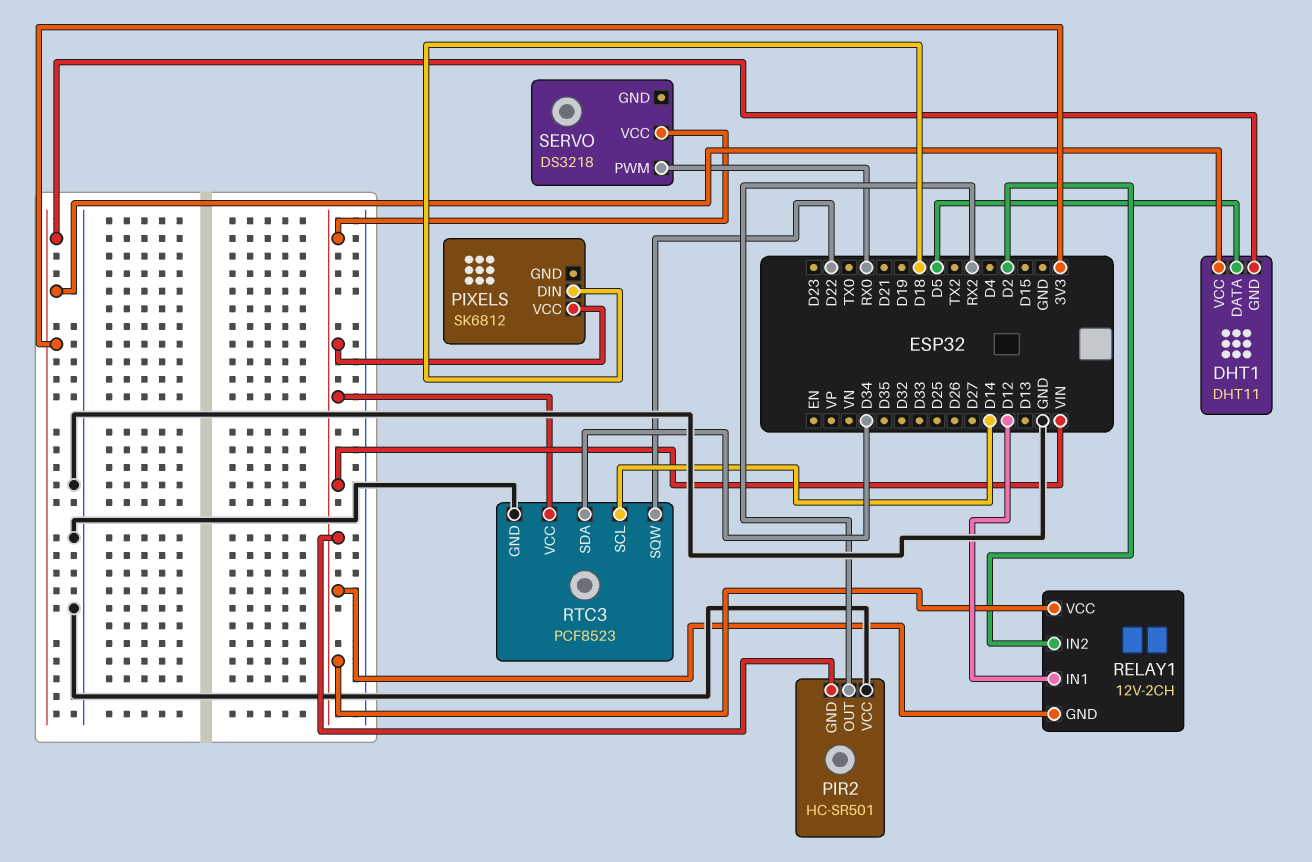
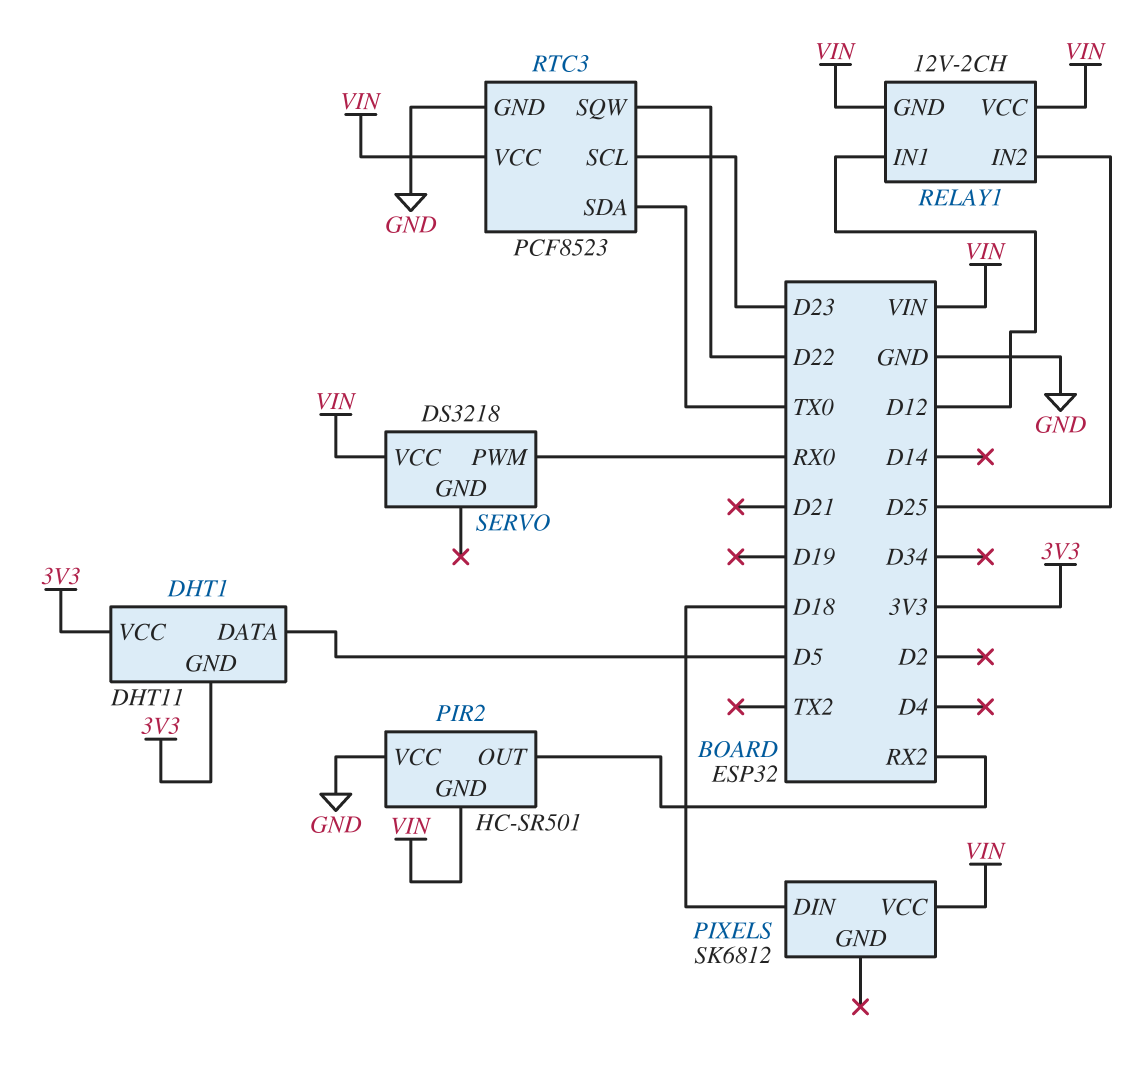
RELAY1 pin IN2: D2 -> D25
RTC3 pin SCL: D14 -> D23
RTC3 pin SDA: D34 -> TX0

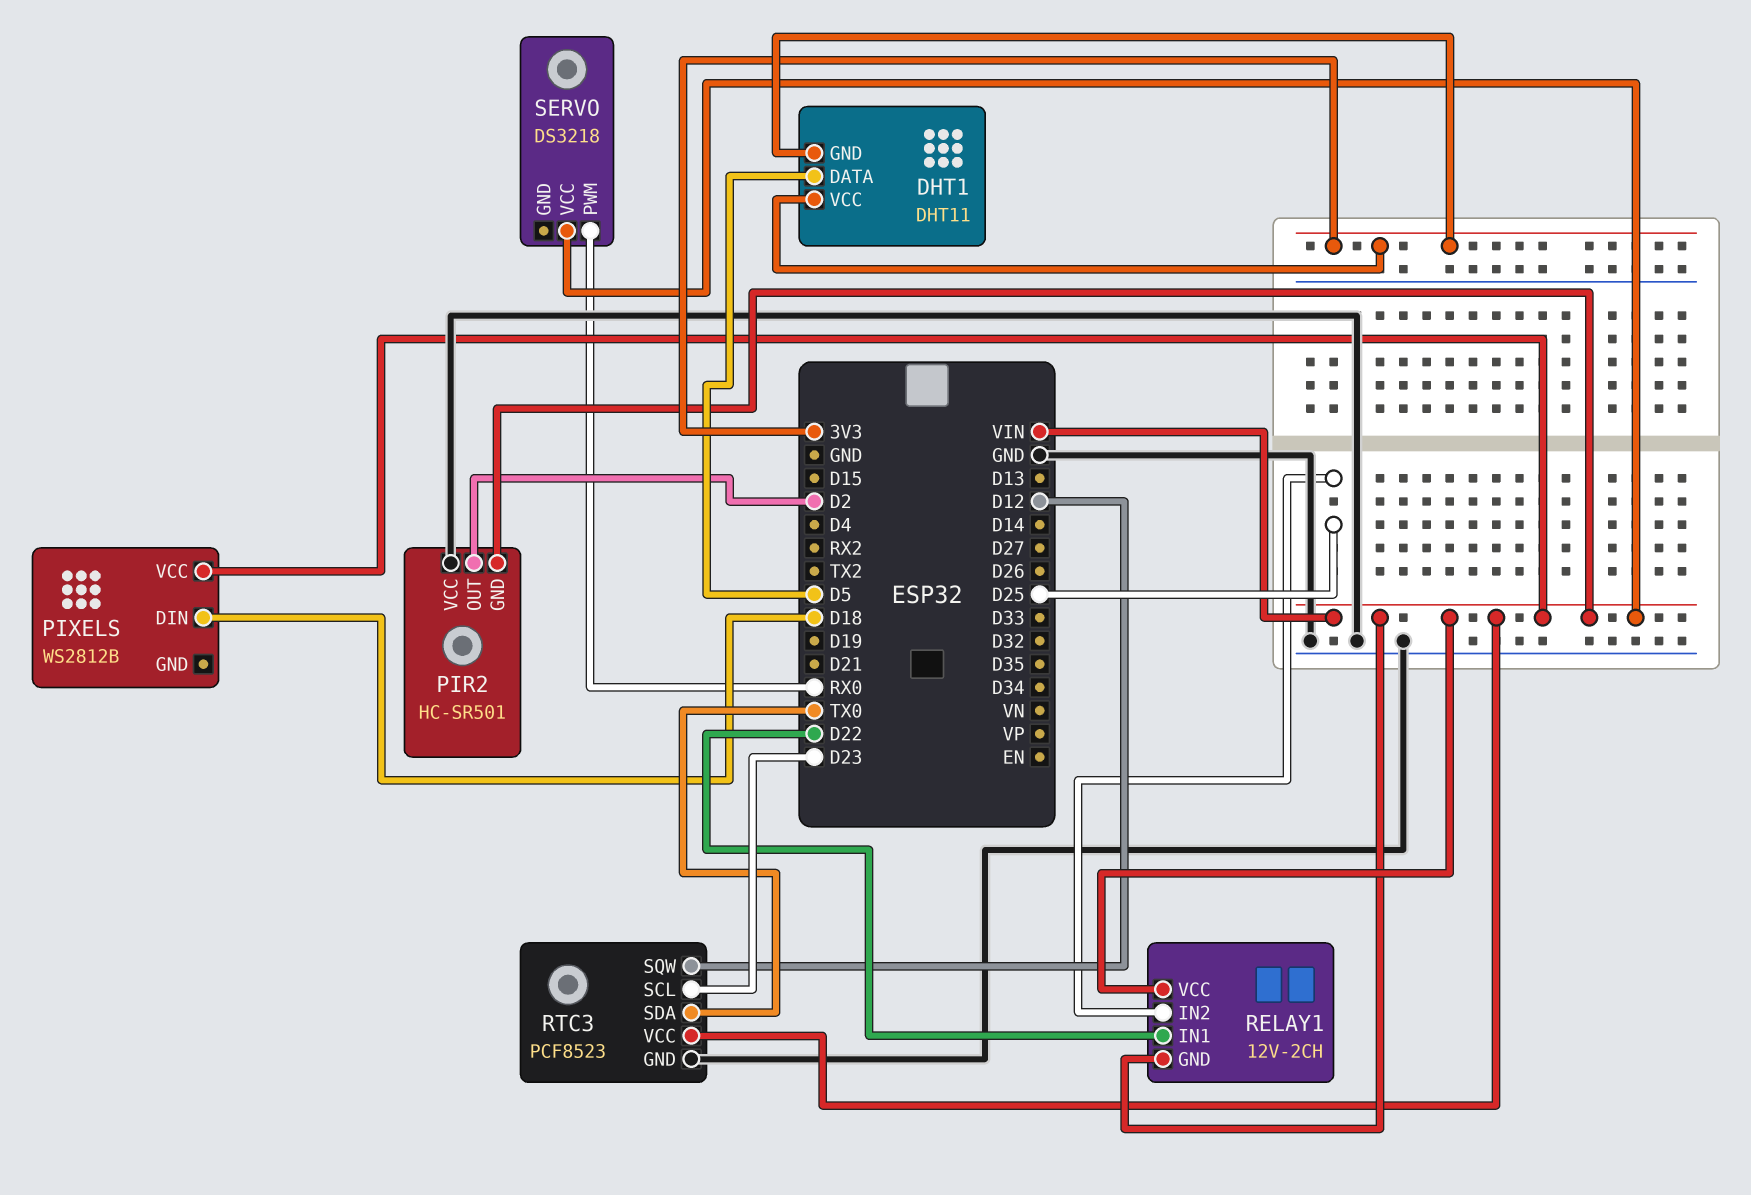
PIR2 pin OUT: RX2 -> D2
PIXELS: SK6812 -> WS2812B
RELAY1 pin IN1: D12 -> D22
RTC3 pin SQW: D22 -> D12

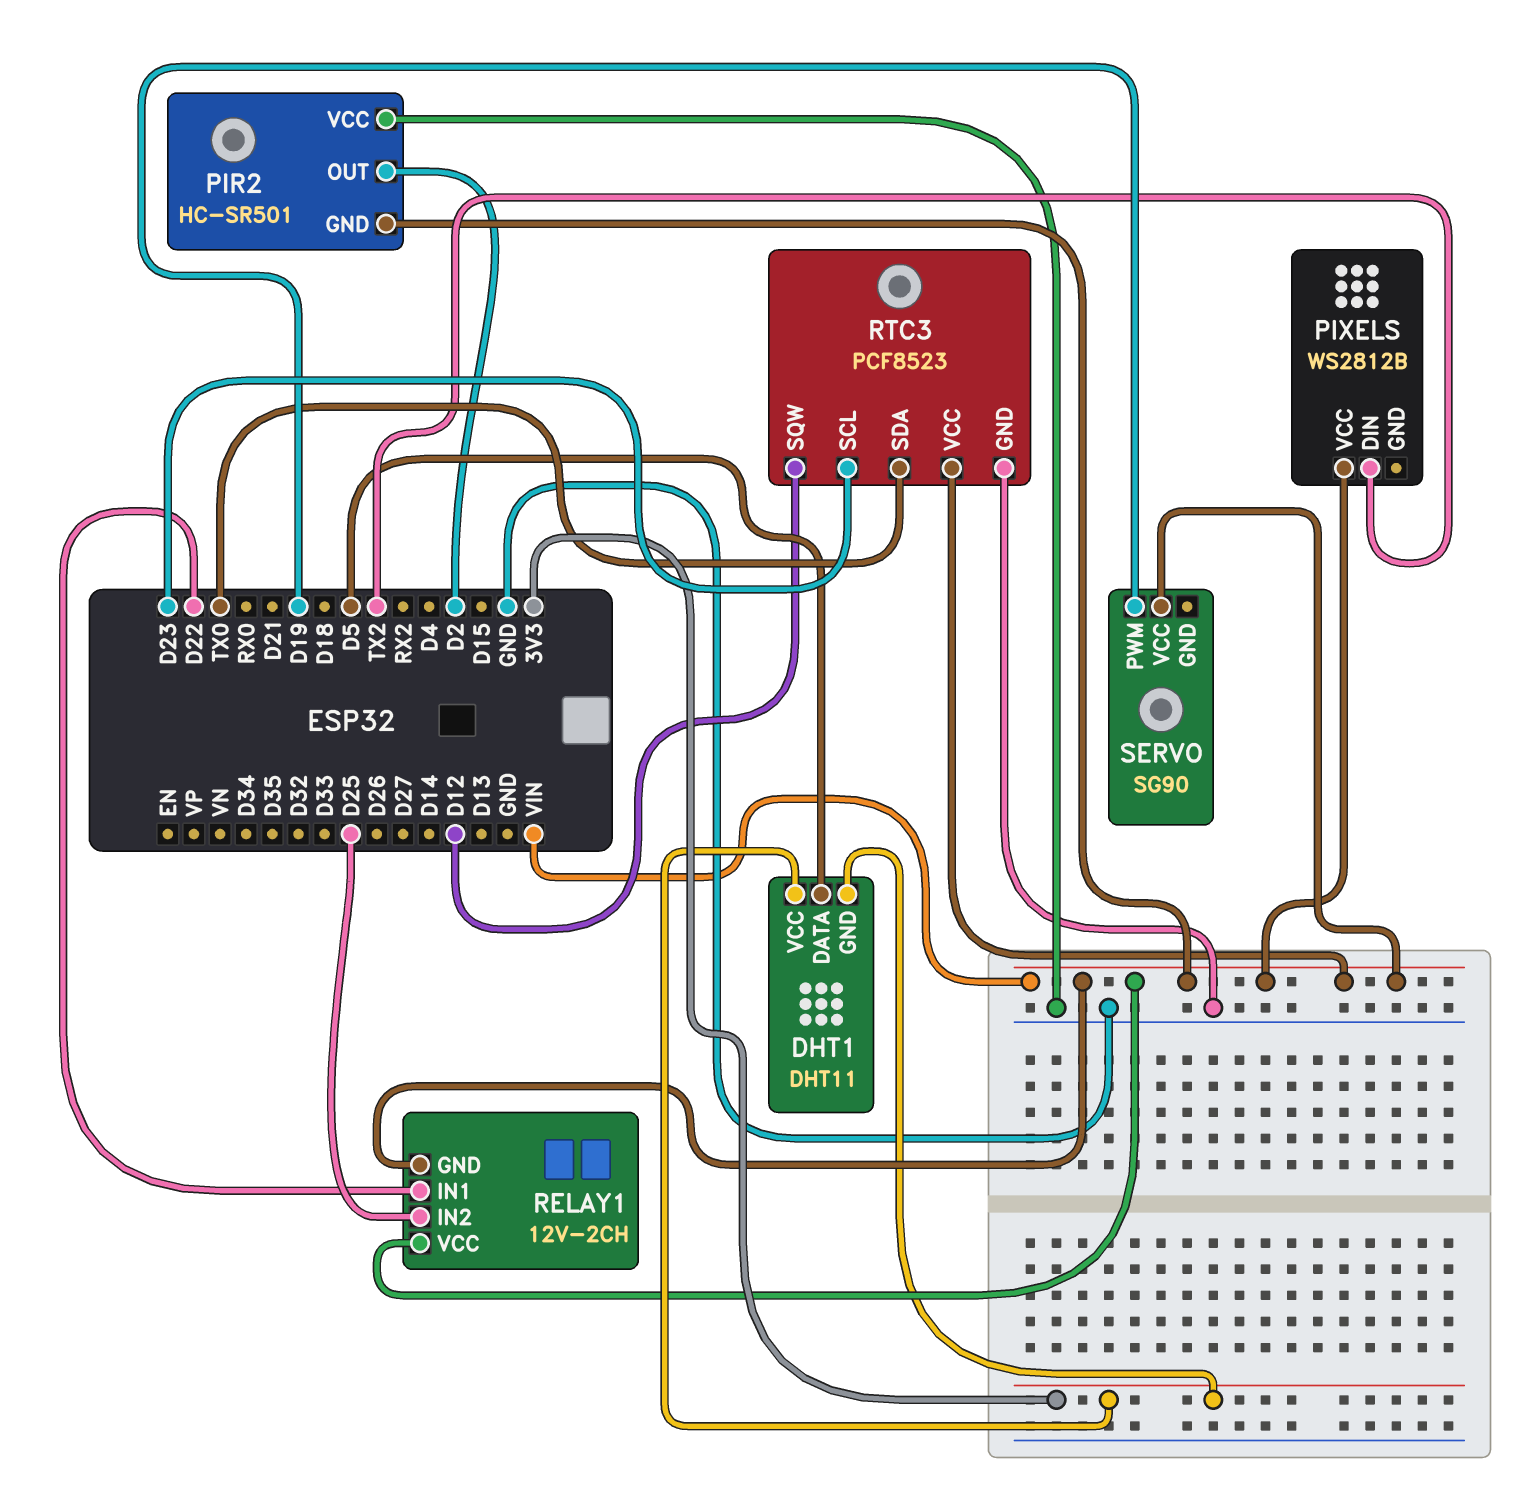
PIXELS pin DIN: D18 -> TX2
SERVO: DS3218 -> SG90
SERVO pin PWM: RX0 -> D19

